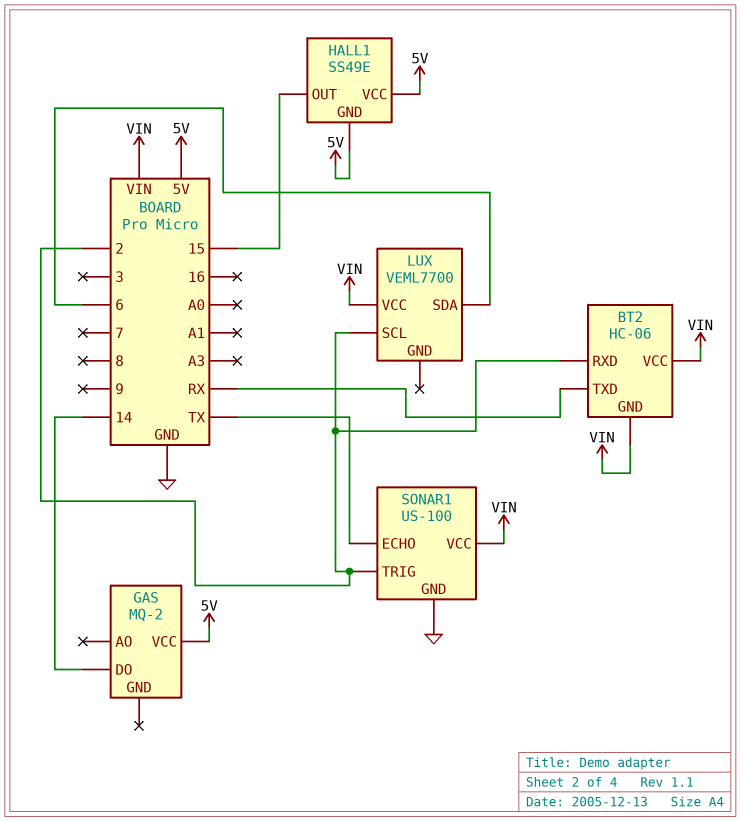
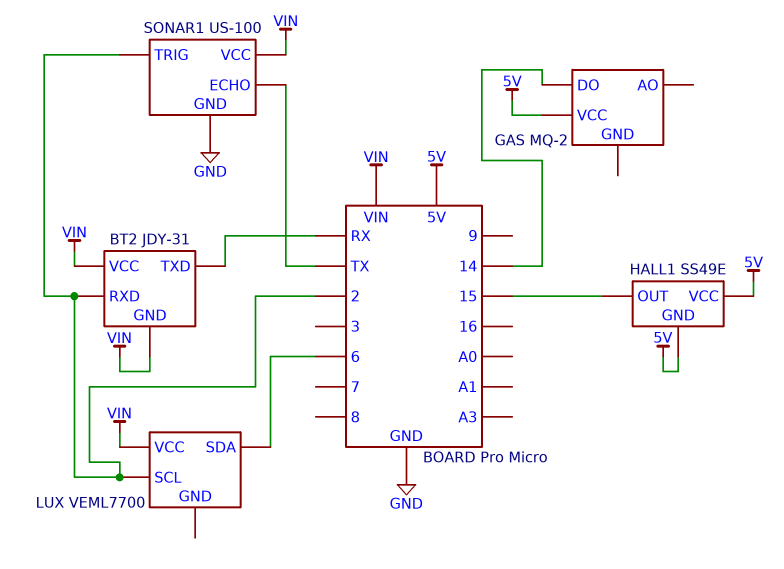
BT2: HC-06 -> JDY-31

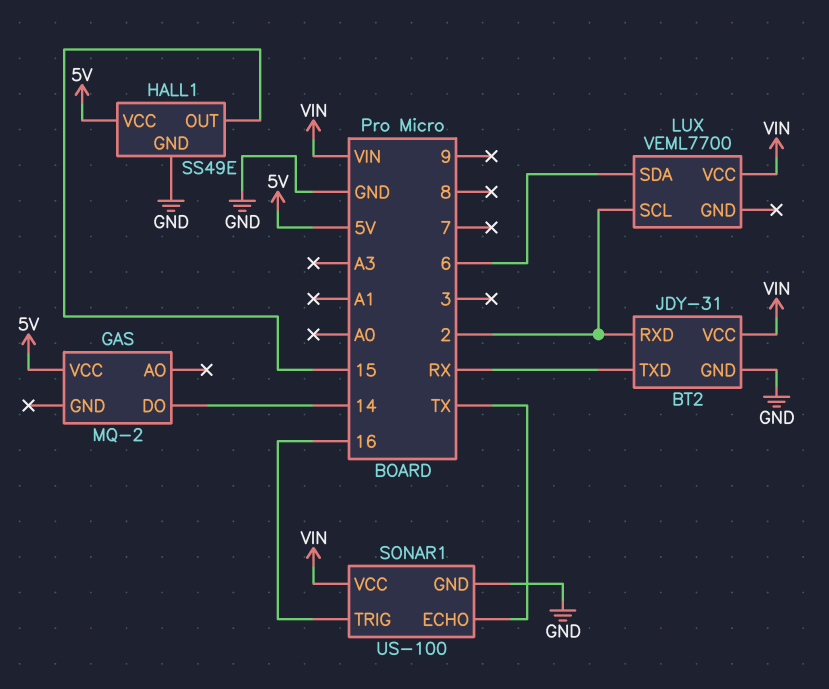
BT2 pin GND: VIN -> GND
HALL1 pin GND: 5V -> GND
SONAR1 pin TRIG: 2 -> 16

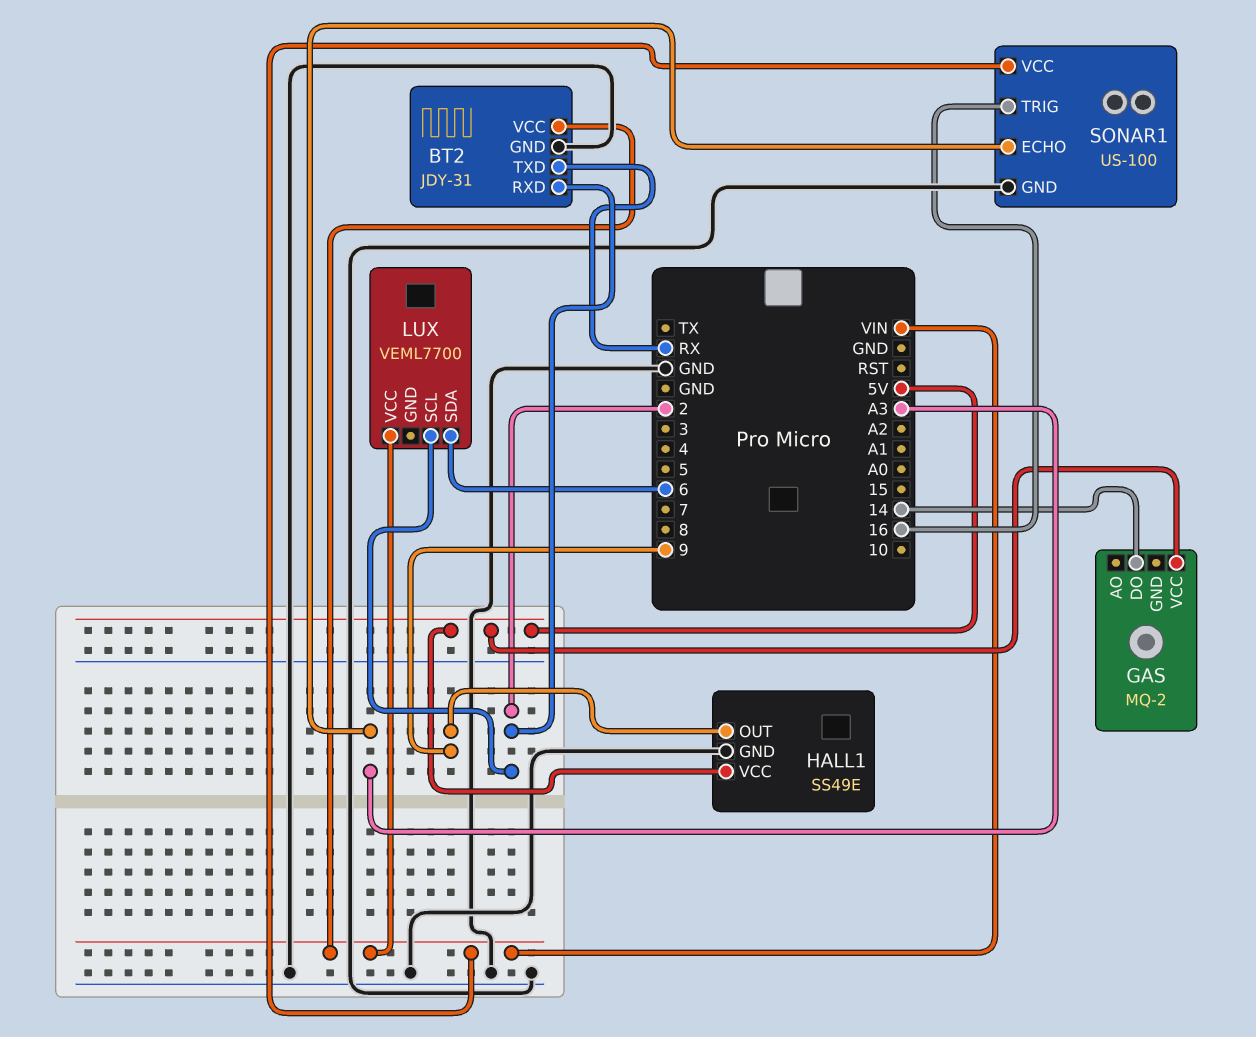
HALL1 pin OUT: 15 -> 9
SONAR1 pin ECHO: TX -> A3

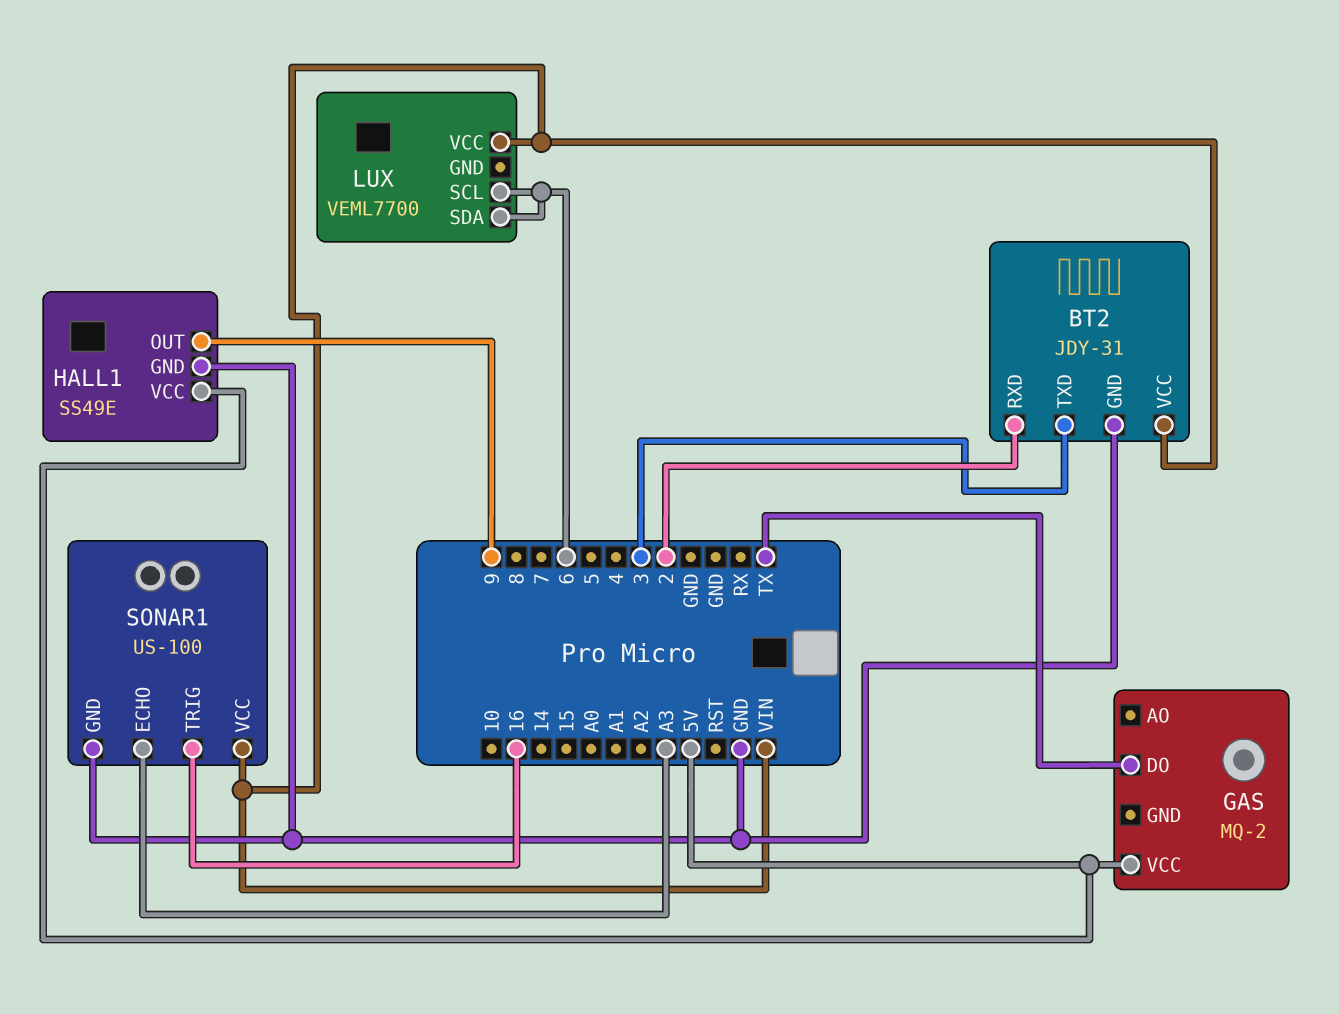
BT2 pin TXD: RX -> 3
GAS pin DO: 14 -> TX
LUX pin SCL: 2 -> 6

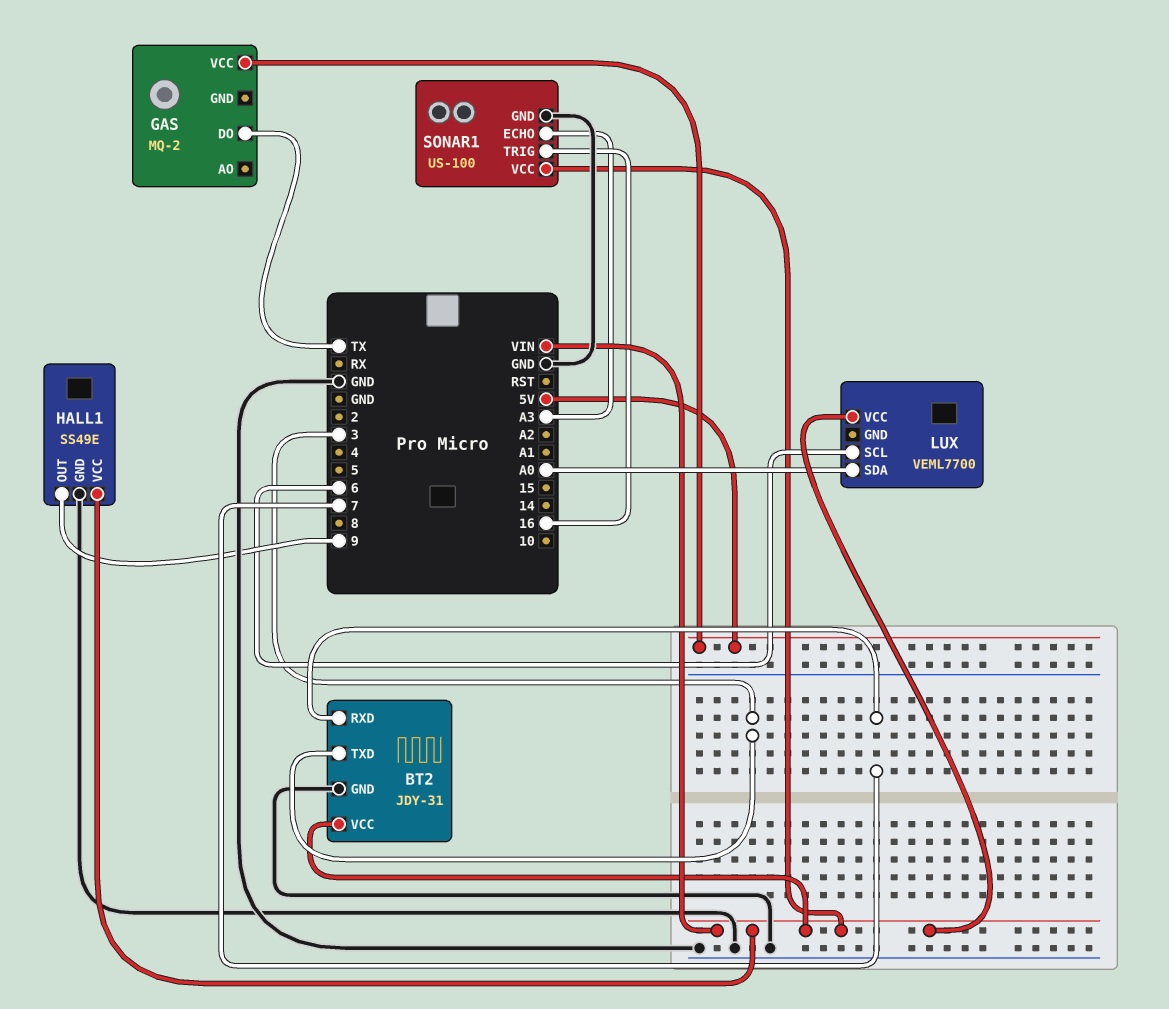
BT2 pin RXD: 2 -> 7
HALL1 pin VCC: 5V -> VIN
LUX pin SDA: 6 -> A0

